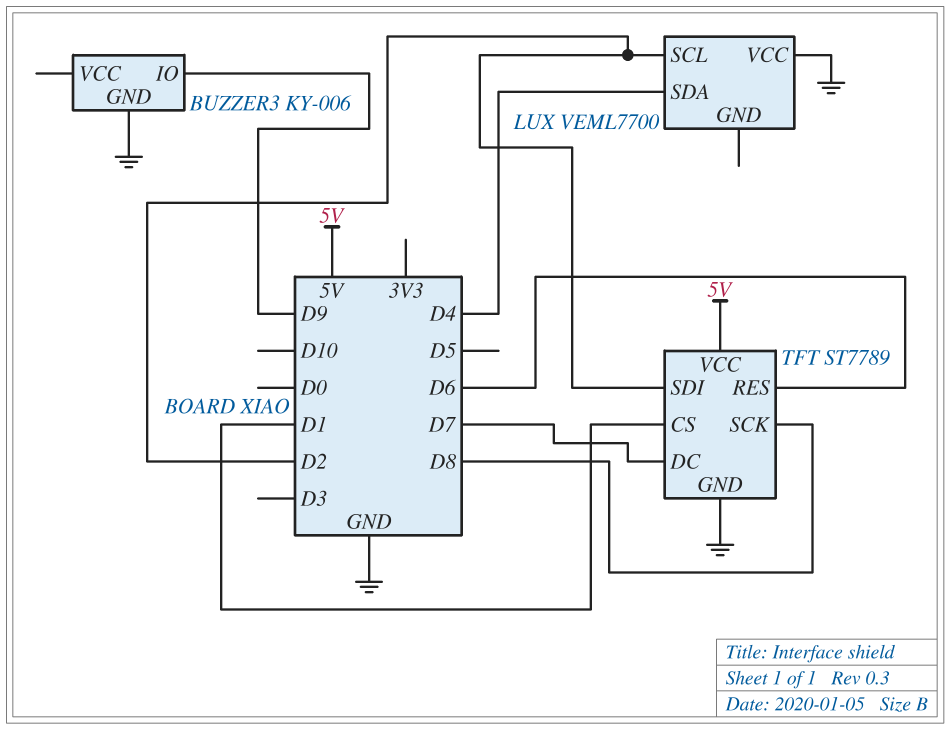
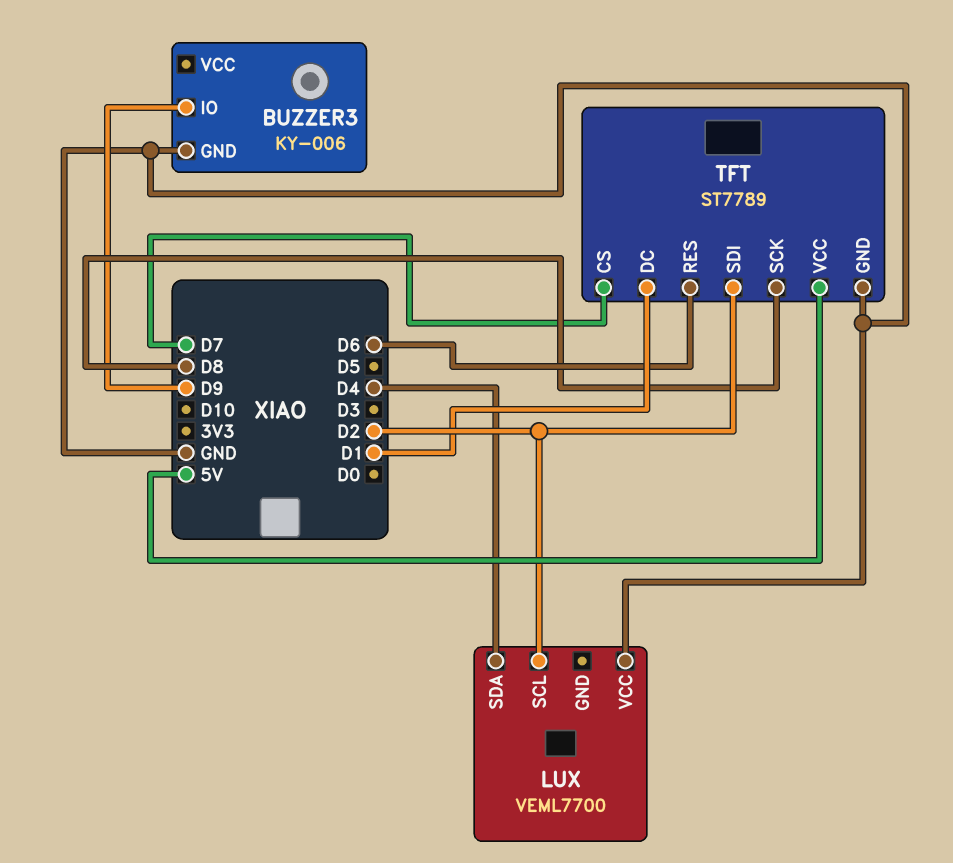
TFT pin CS: D1 -> D7
TFT pin DC: D7 -> D1

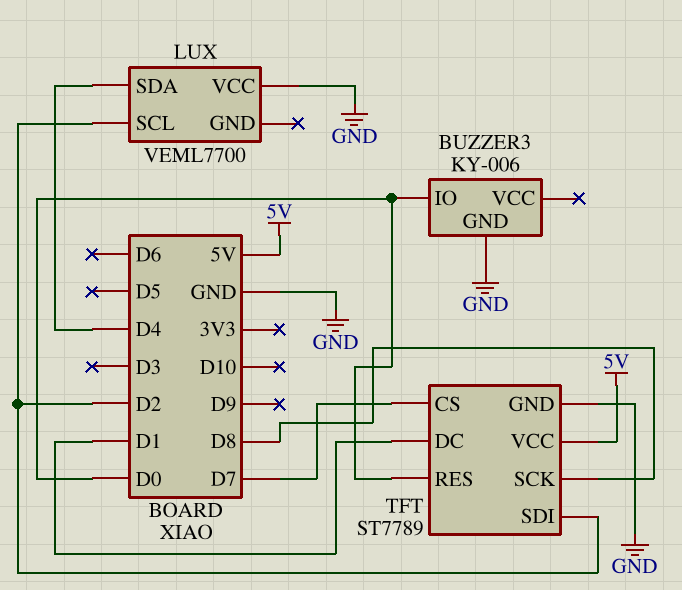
BUZZER3 pin IO: D9 -> D0
TFT pin RES: D6 -> D0

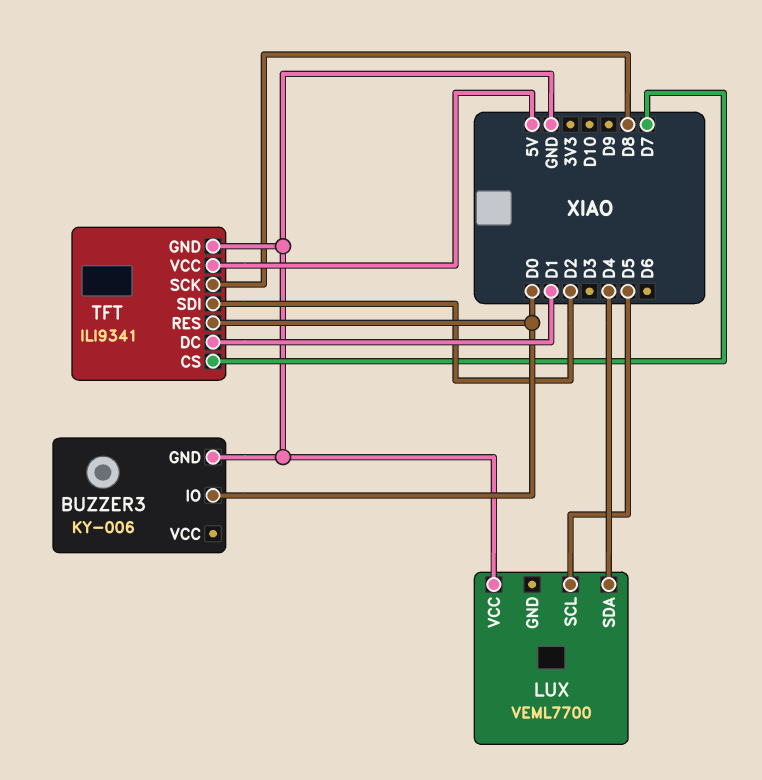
LUX pin SCL: D2 -> D5
TFT: ST7789 -> ILI9341

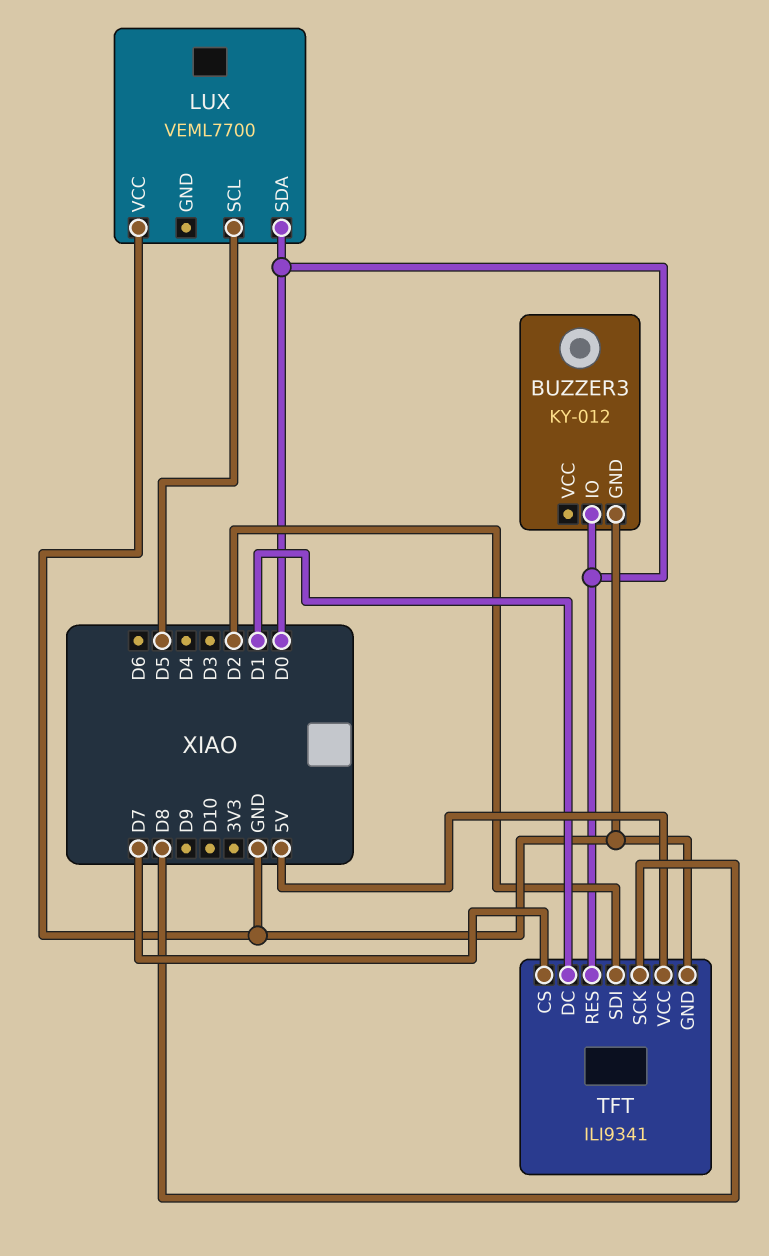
BUZZER3: KY-006 -> KY-012
LUX pin SDA: D4 -> D0

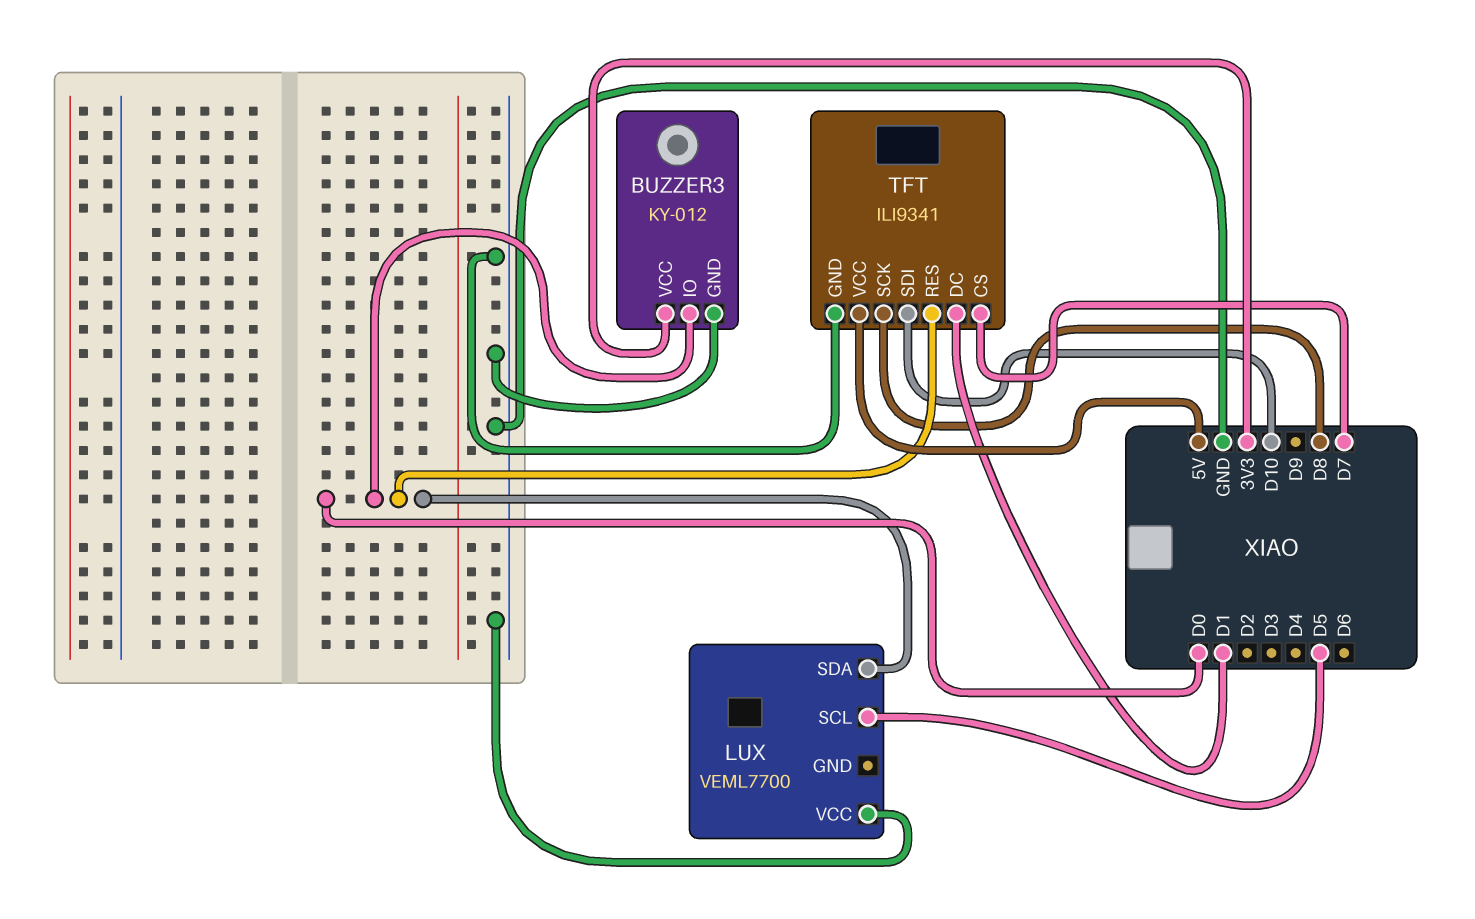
BUZZER3 pin VCC: none -> 3V3
TFT pin SDI: D2 -> D10

